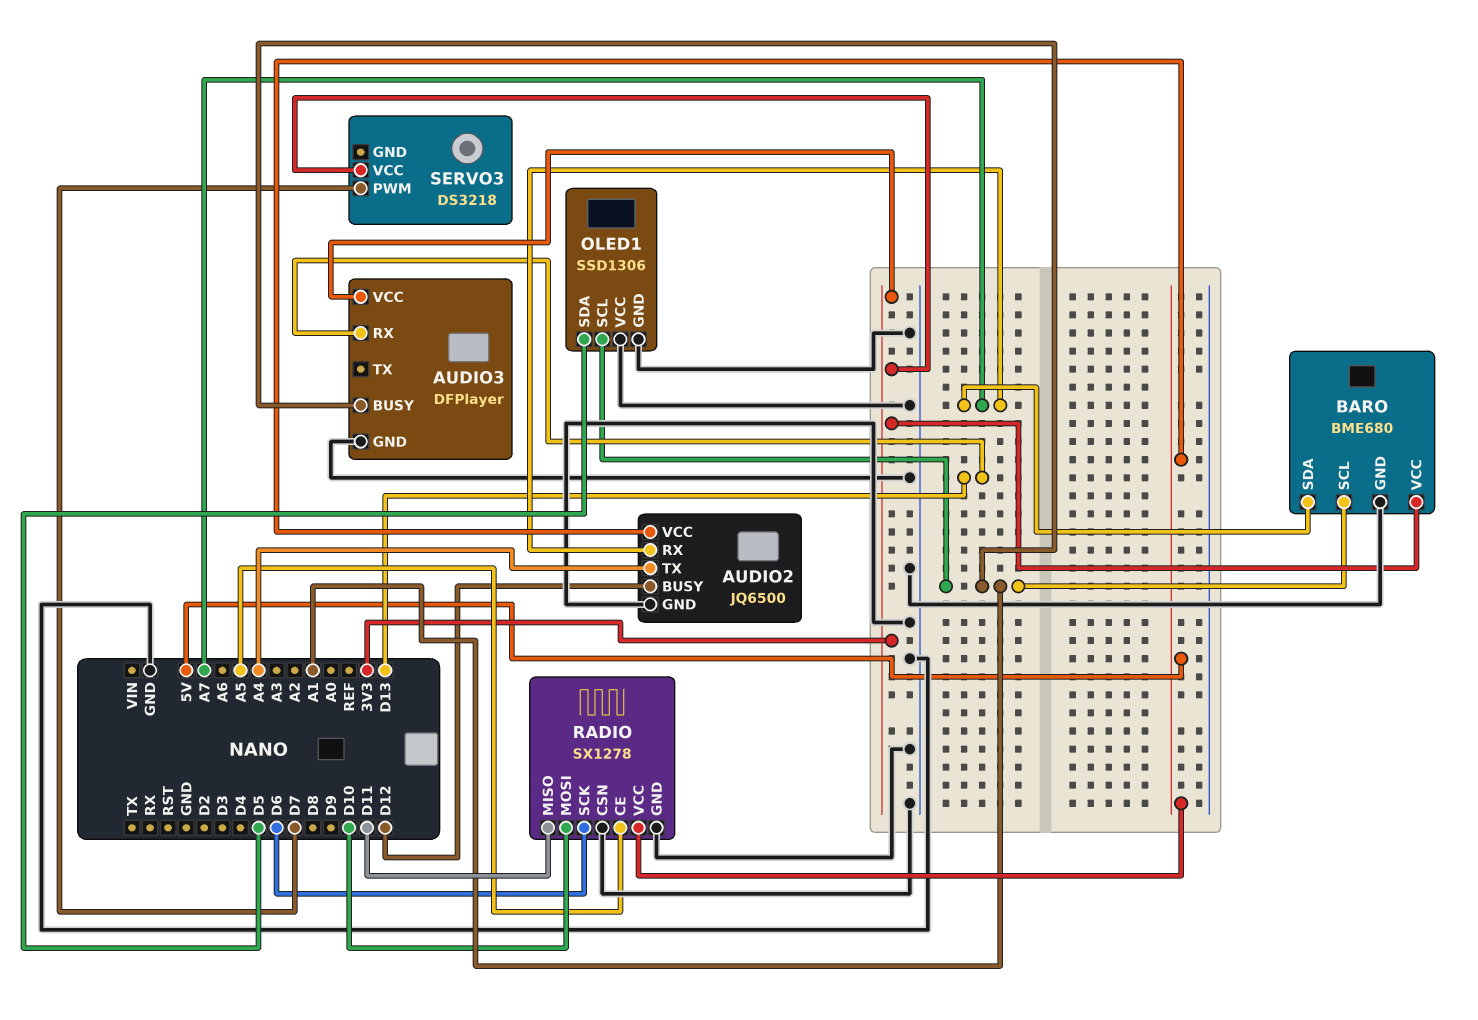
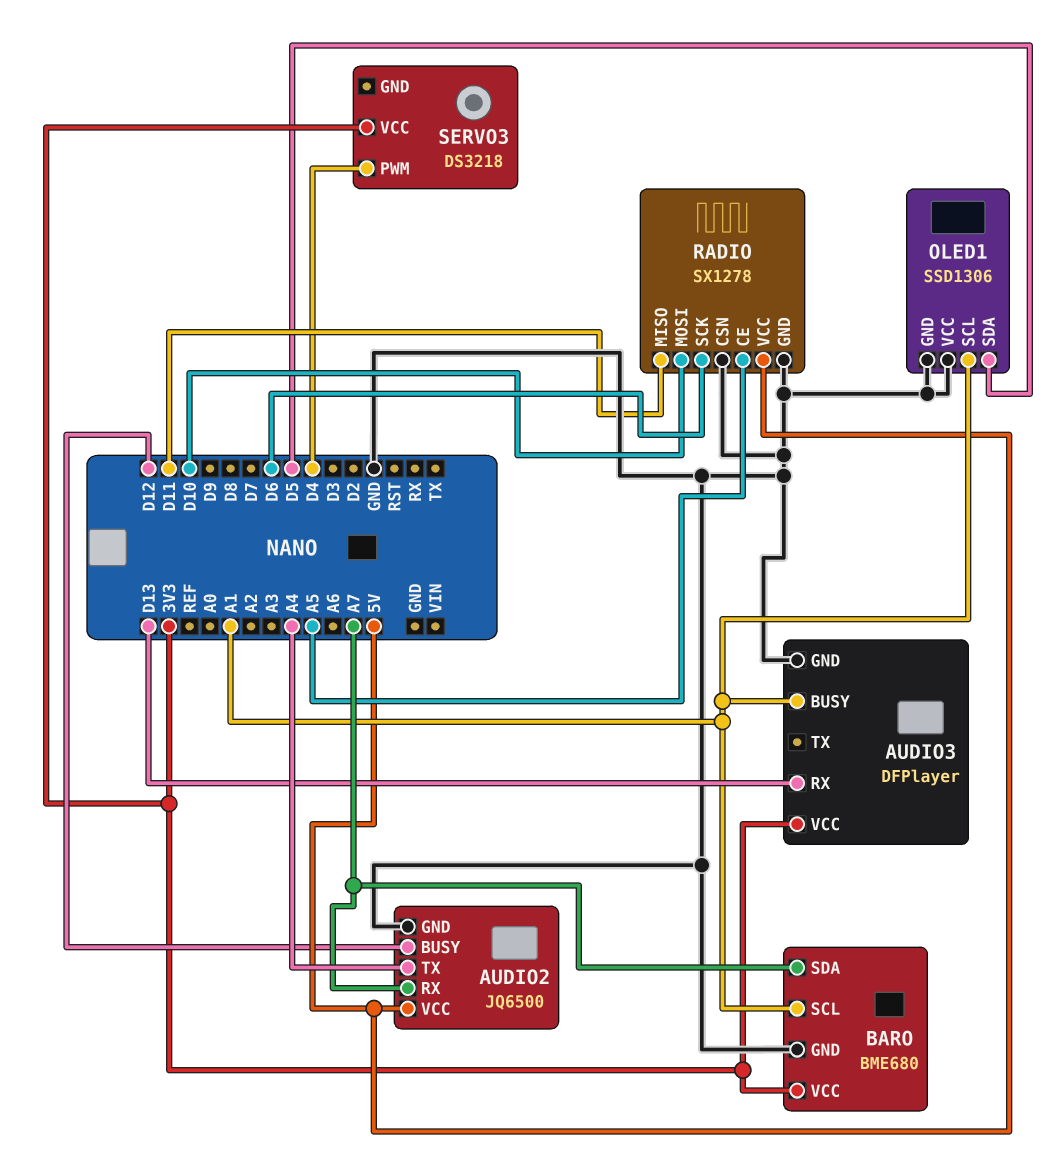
SERVO3 pin PWM: D7 -> D4

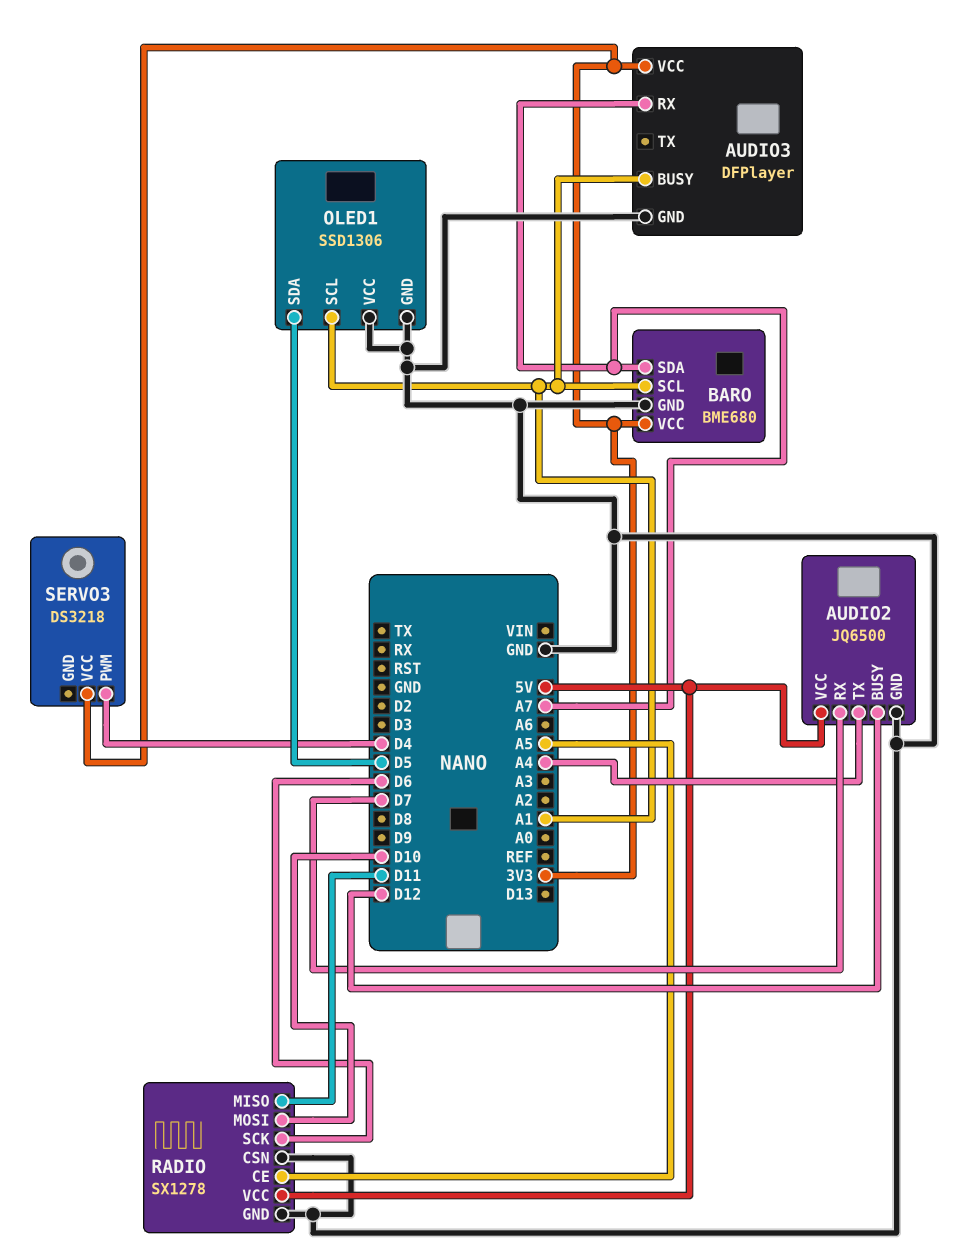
AUDIO2 pin RX: A7 -> D7
AUDIO3 pin RX: D13 -> A7

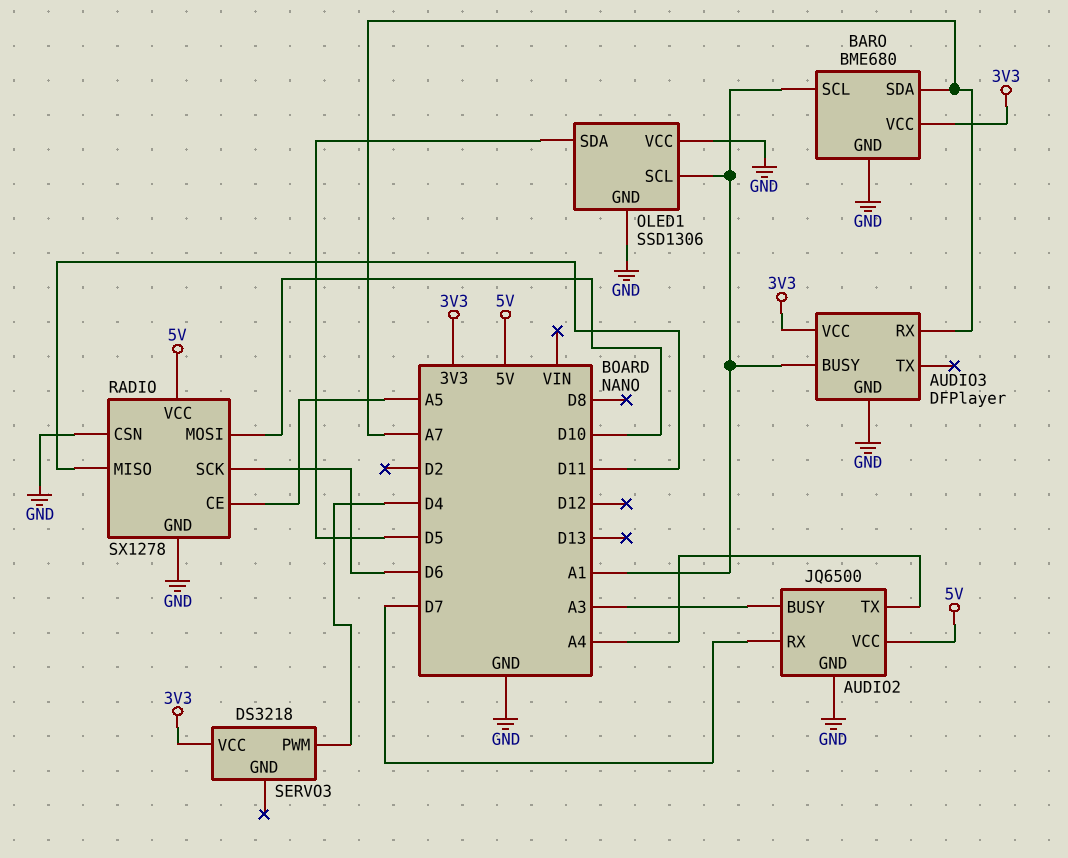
AUDIO2 pin BUSY: D12 -> A3

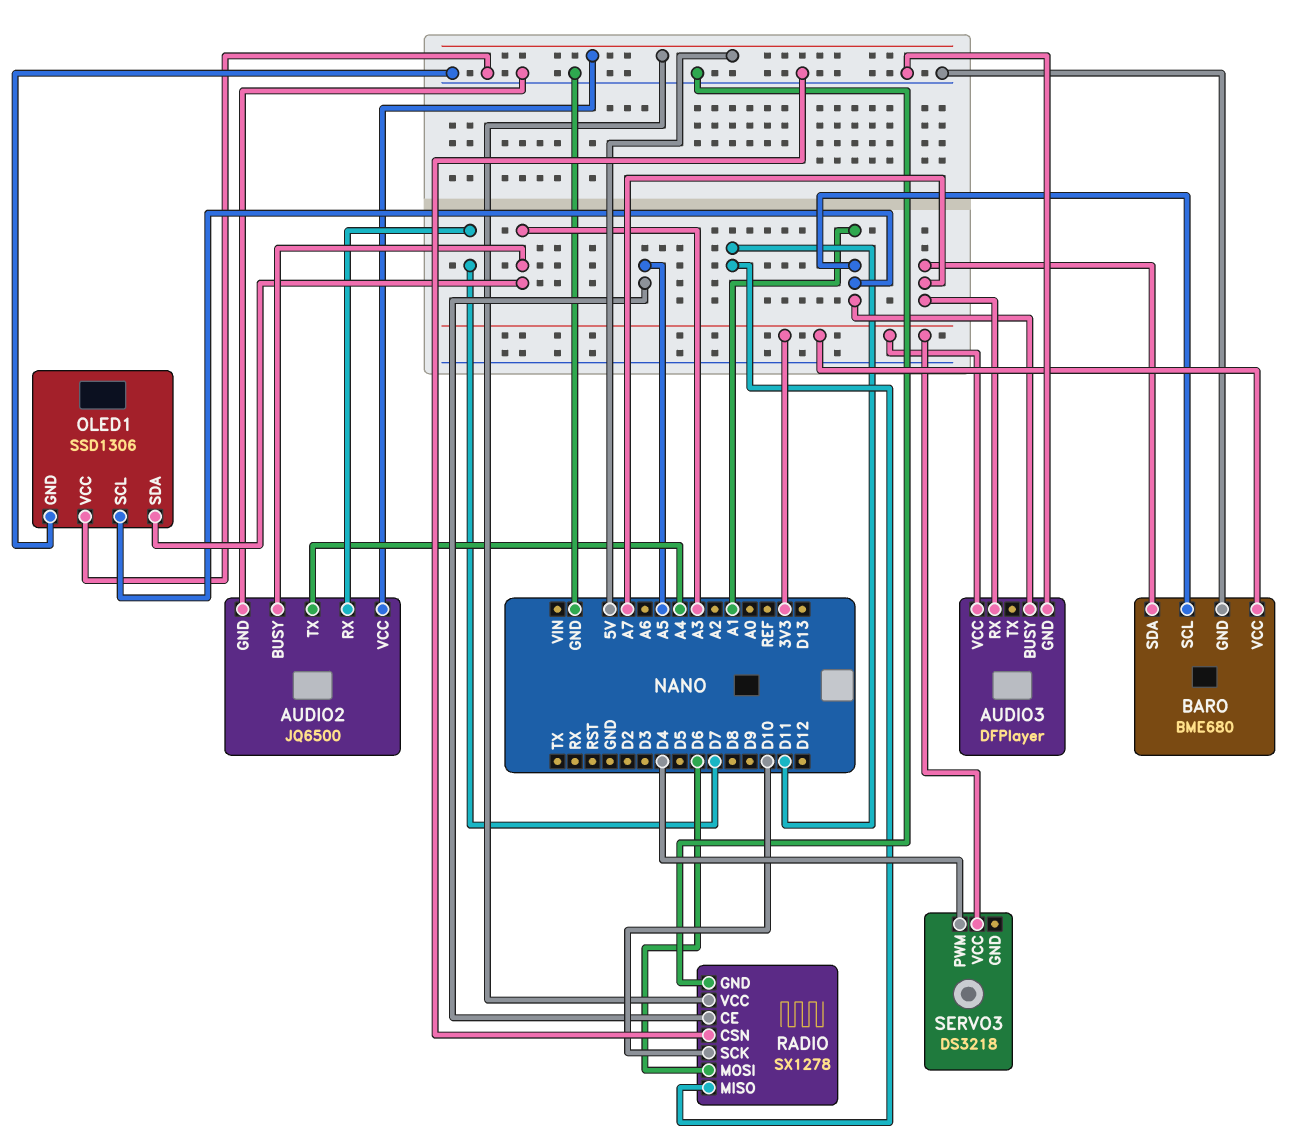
OLED1 pin SDA: D5 -> A3
RADIO pin MOSI: D10 -> D6
RADIO pin SCK: D6 -> D10

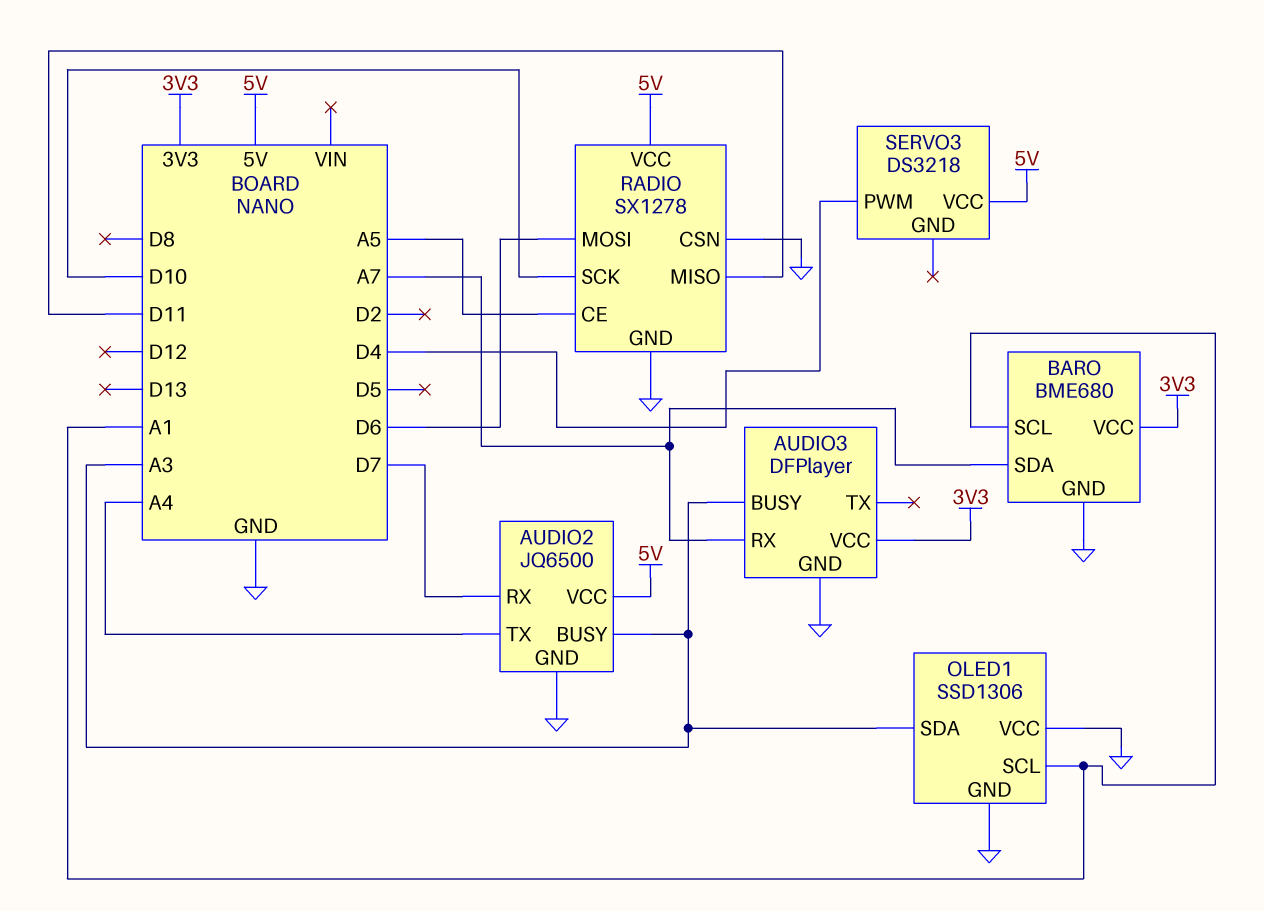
AUDIO3 pin BUSY: A1 -> A3
SERVO3 pin VCC: 3V3 -> 5V

